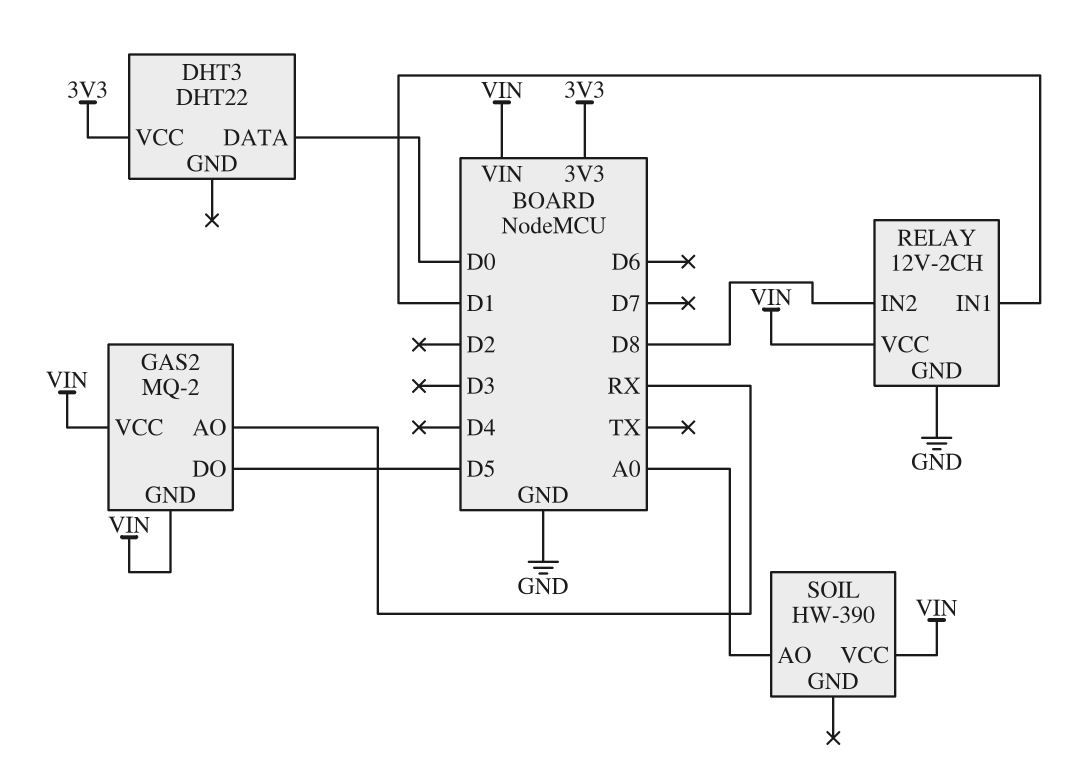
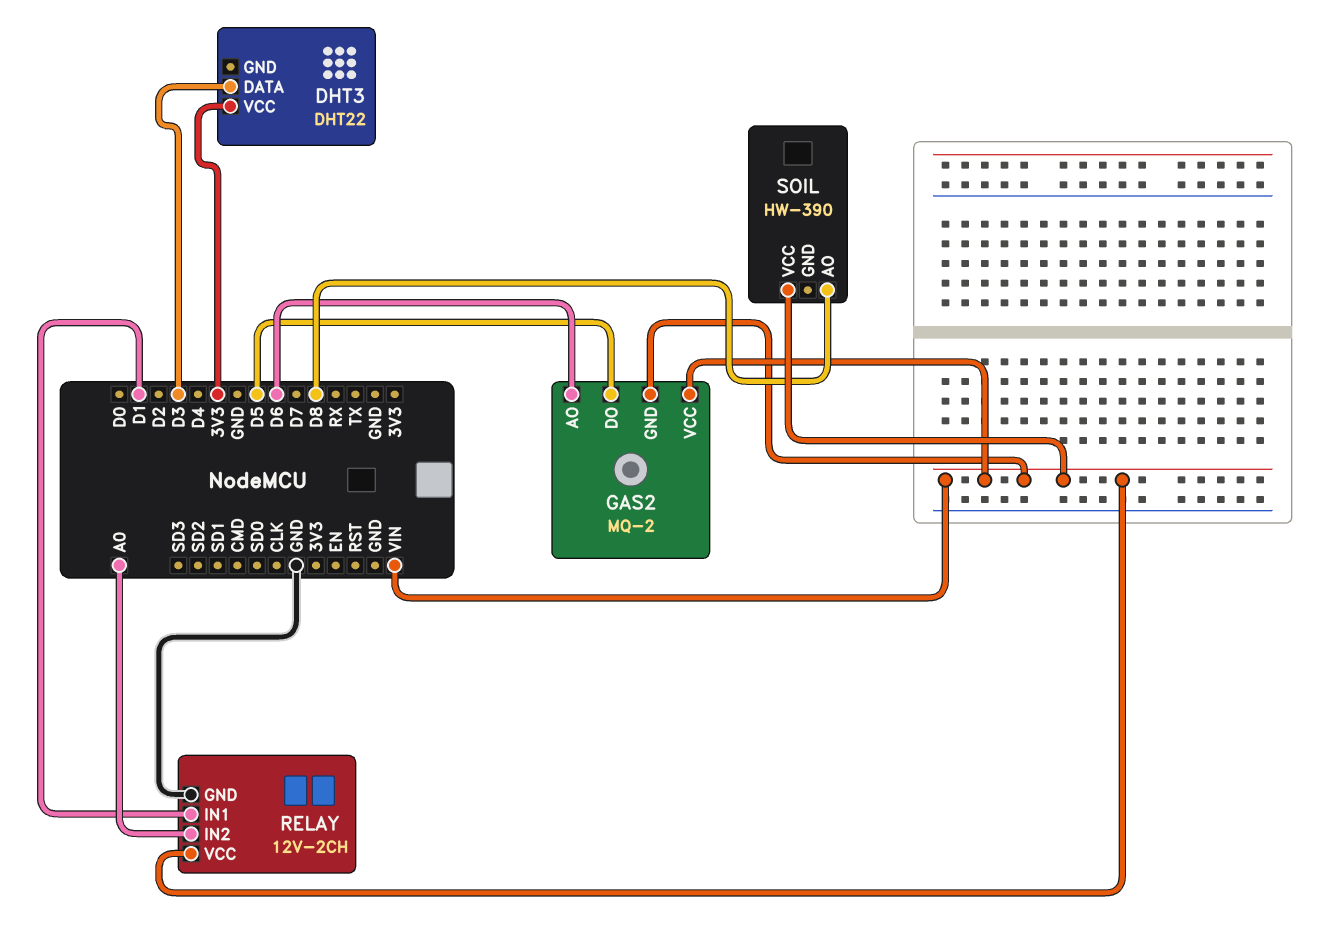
DHT3 pin DATA: D0 -> D3
GAS2 pin AO: RX -> D6
RELAY pin IN2: D8 -> A0
SOIL pin AO: A0 -> D8

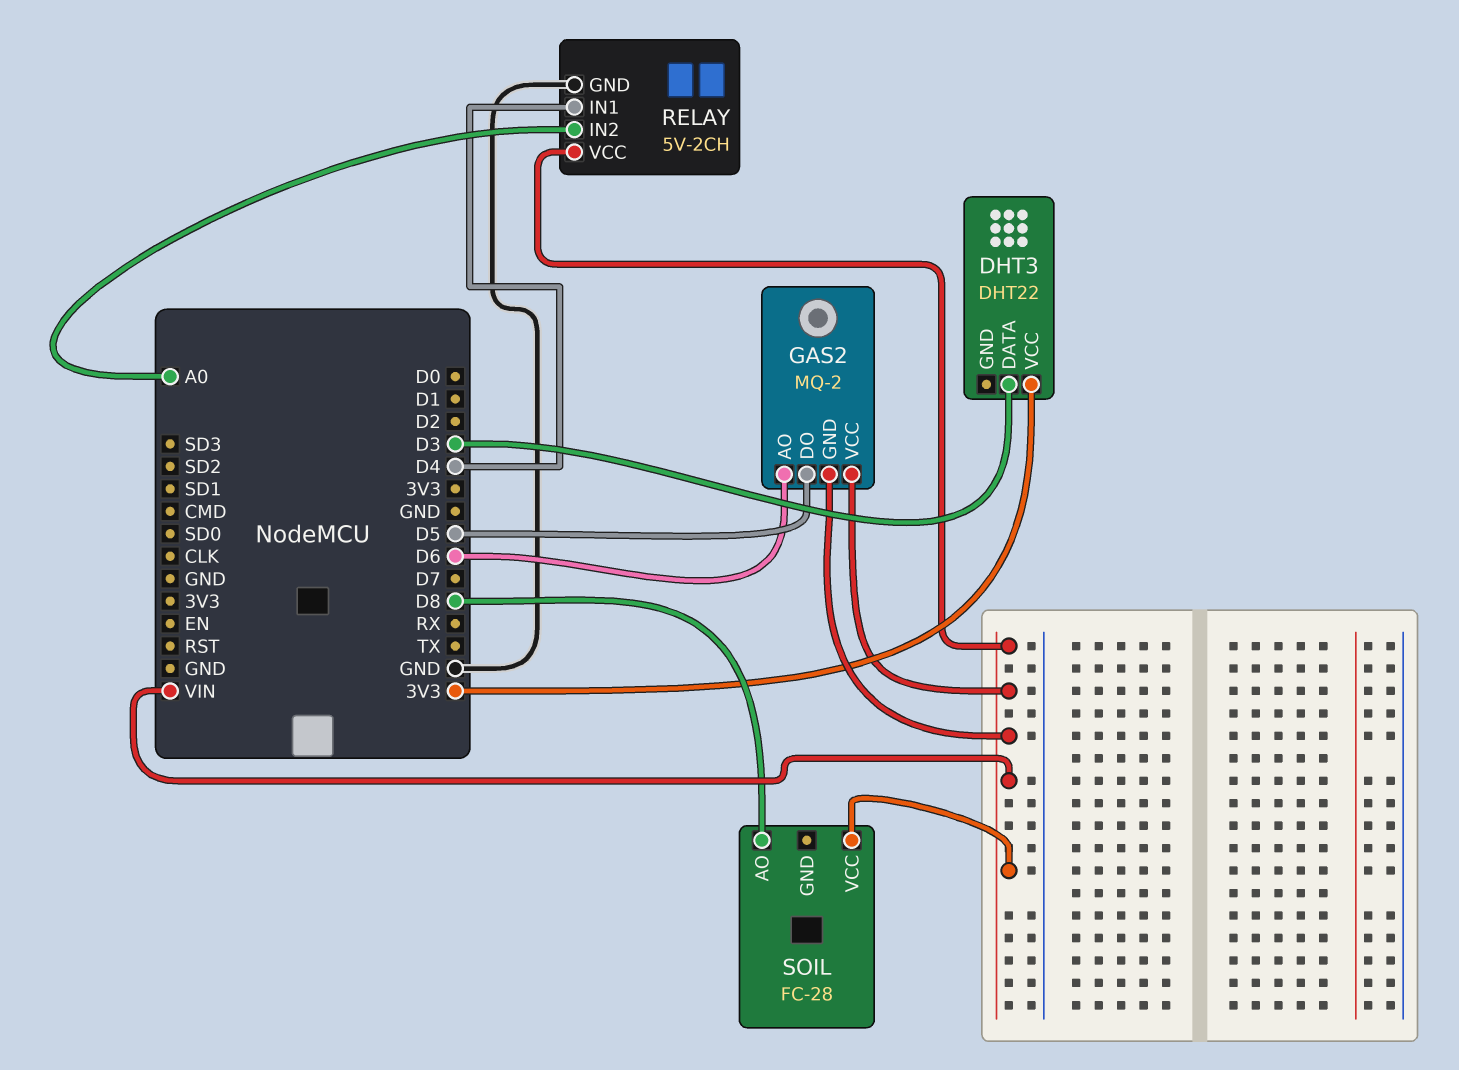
RELAY: 12V-2CH -> 5V-2CH
RELAY pin IN1: D1 -> D4
SOIL: HW-390 -> FC-28

